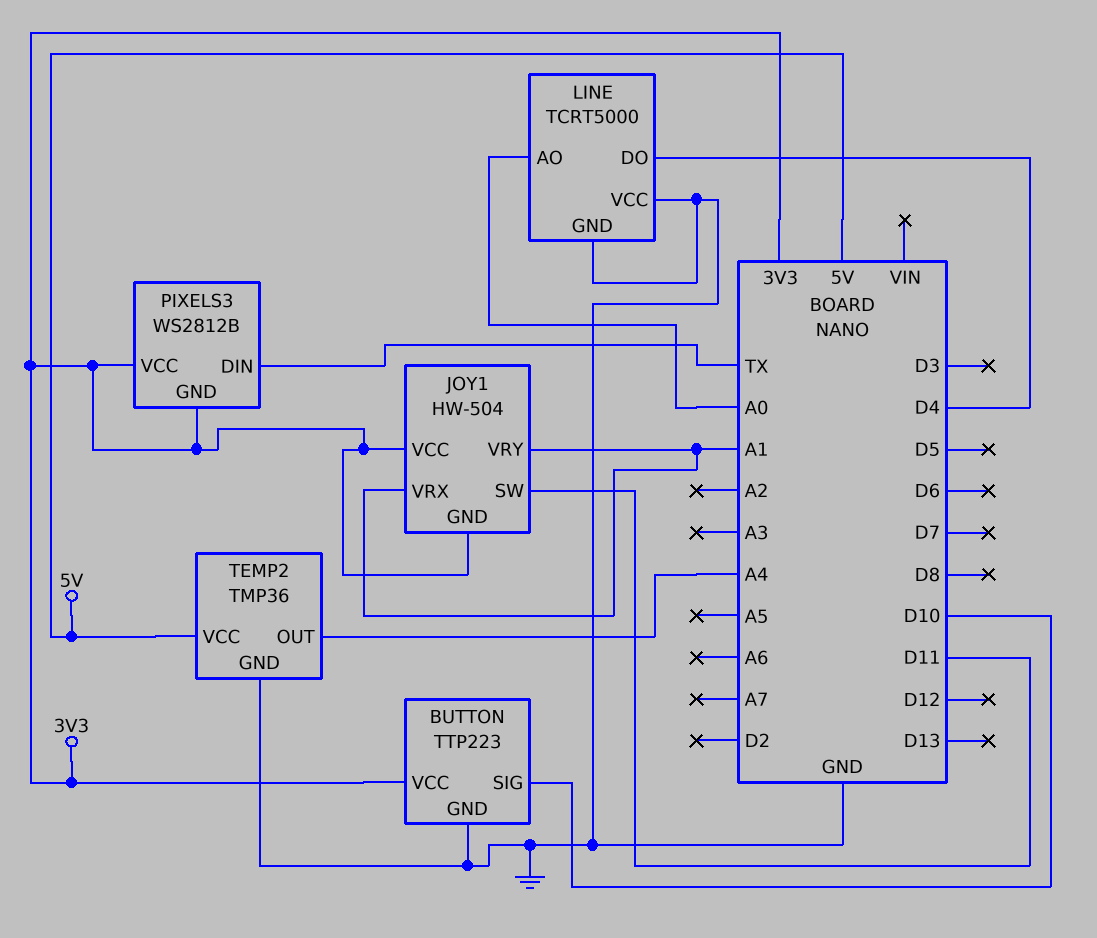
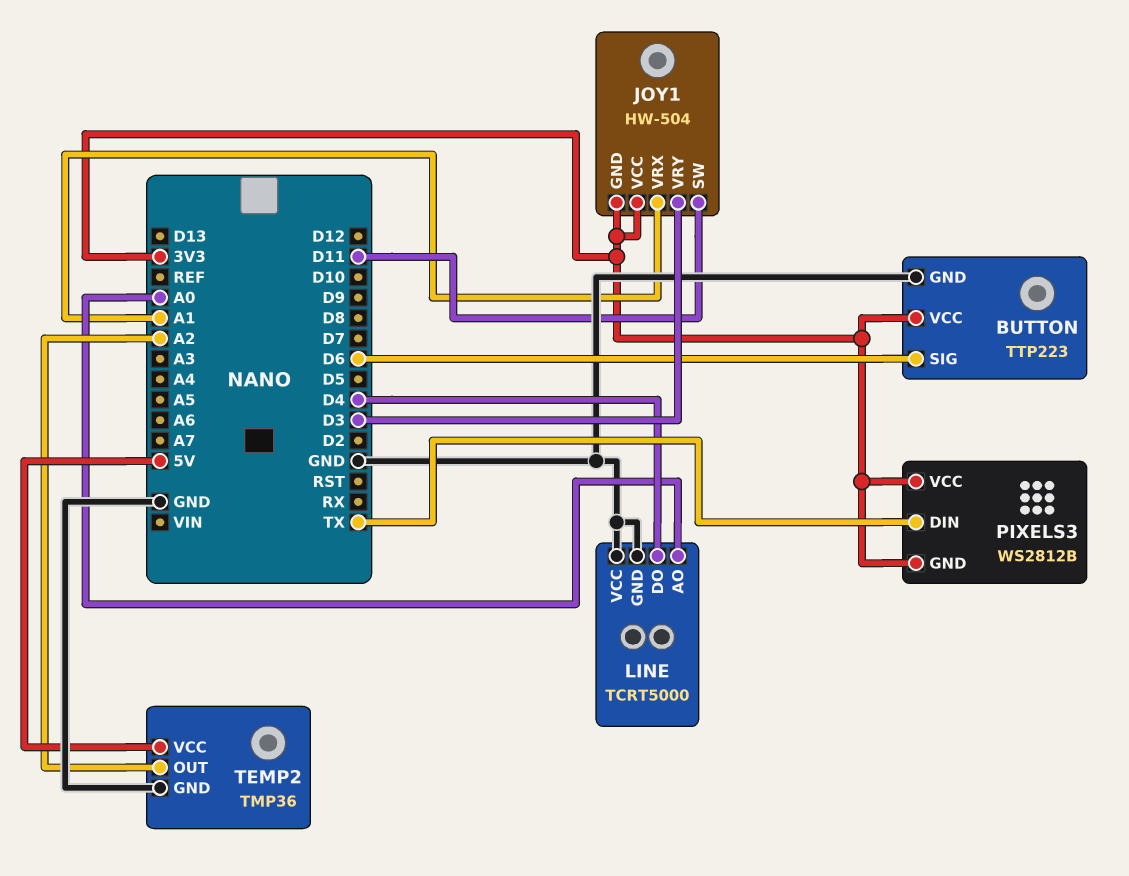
BUTTON pin SIG: D10 -> D6
JOY1 pin VRY: A1 -> D3
TEMP2 pin OUT: A4 -> A2

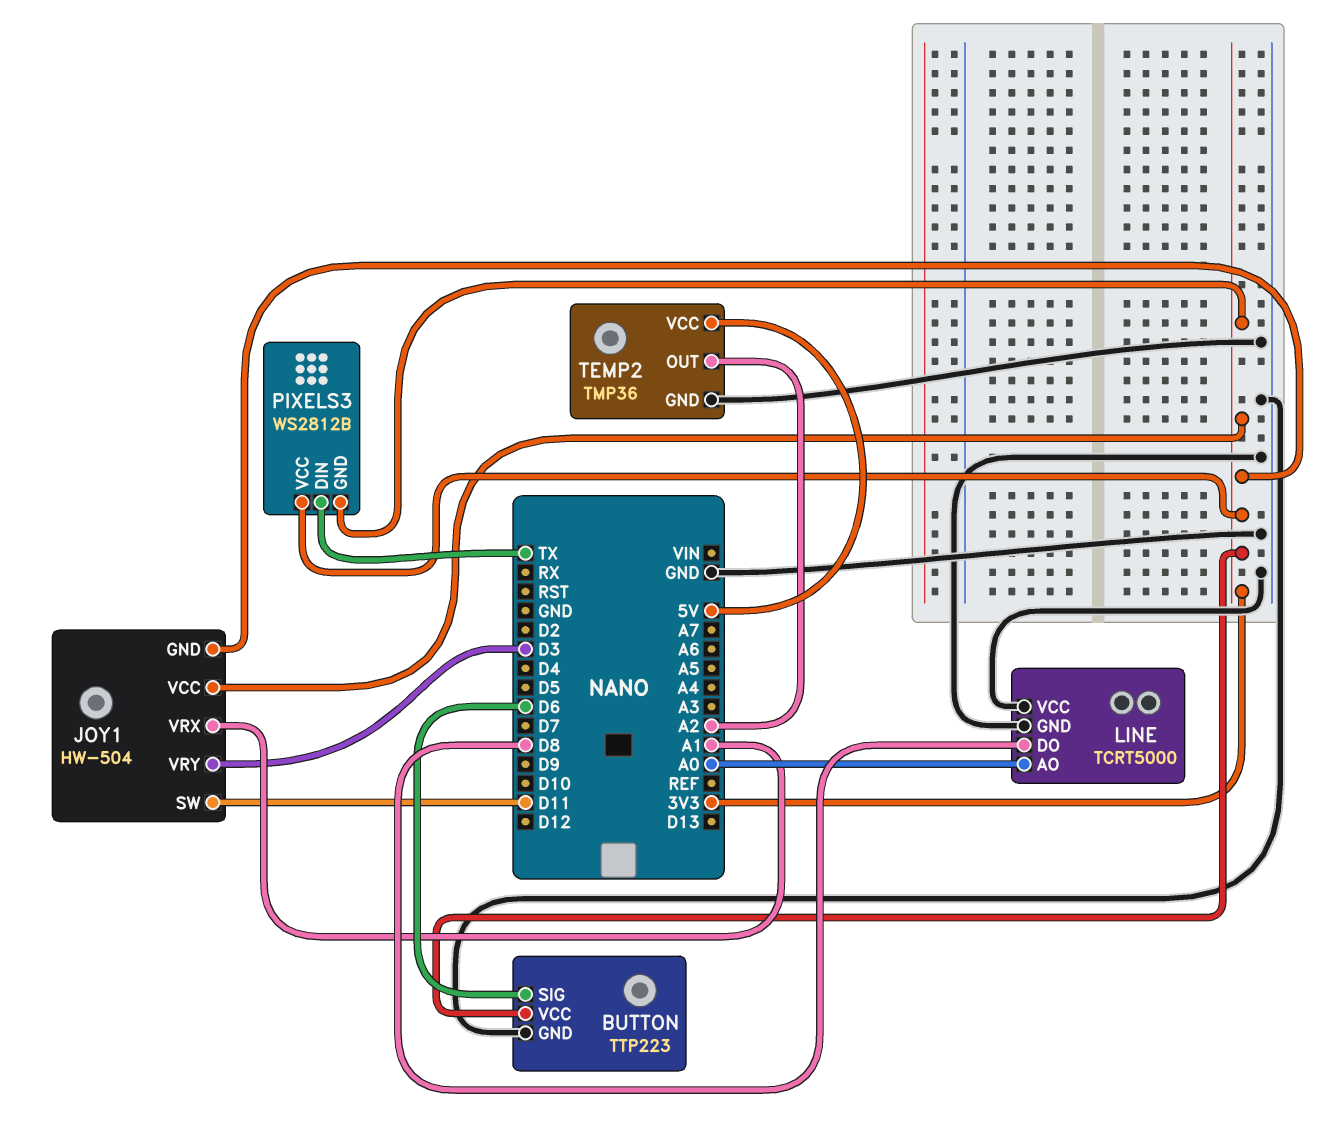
LINE pin DO: D4 -> D8

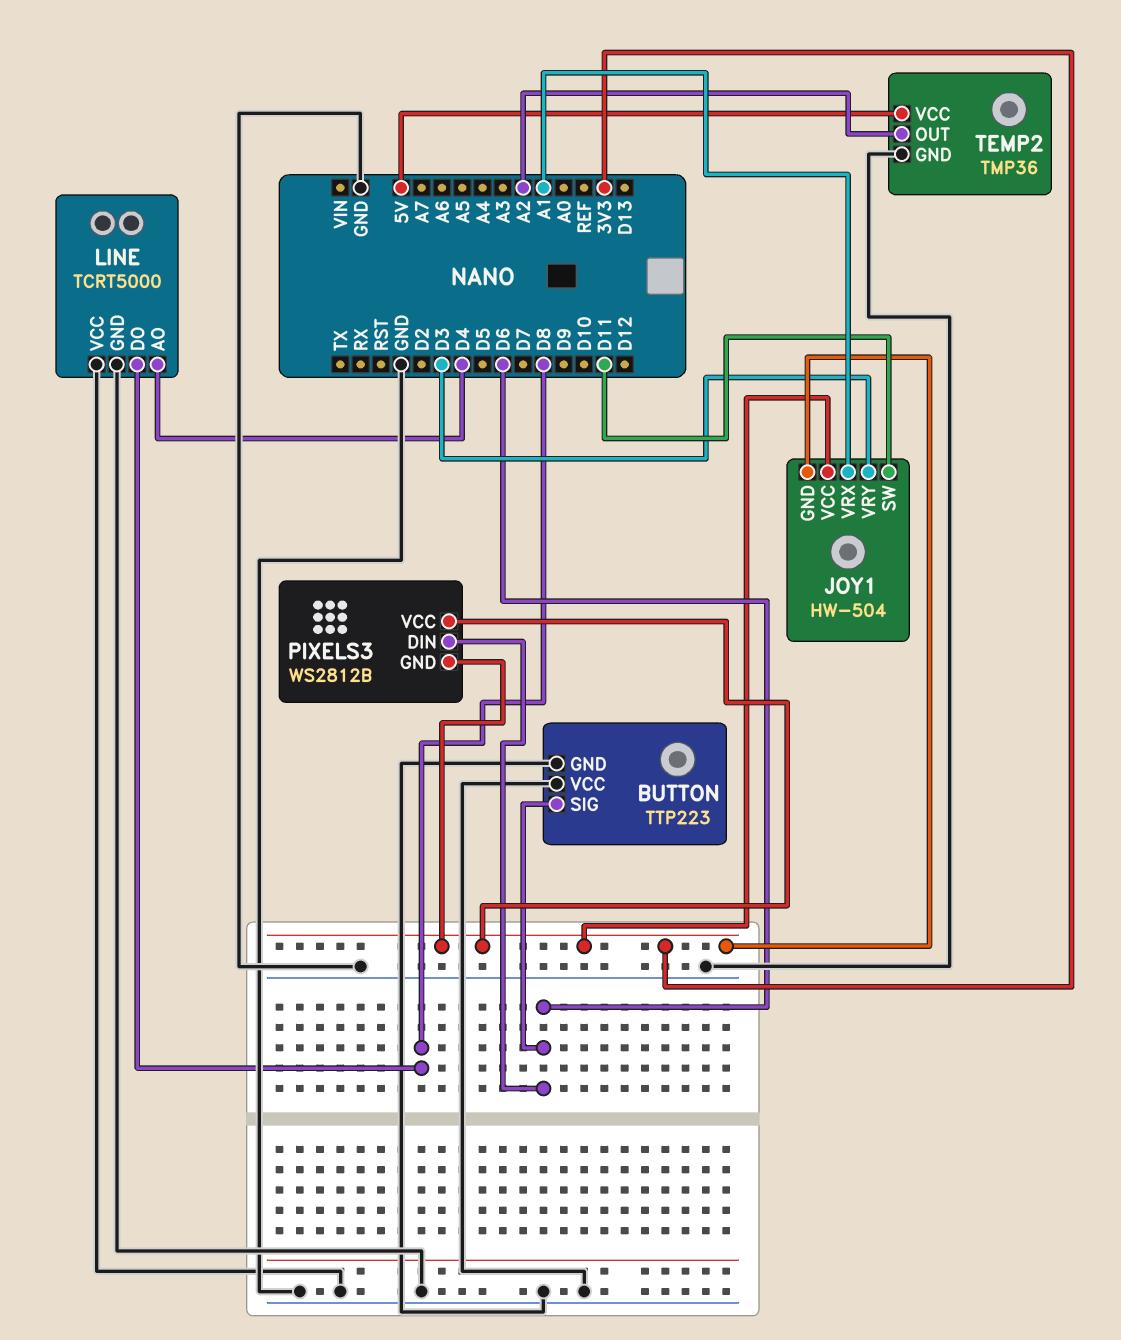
BUTTON pin VCC: 3V3 -> GND
LINE pin AO: A0 -> D4
PIXELS3 pin DIN: TX -> D6

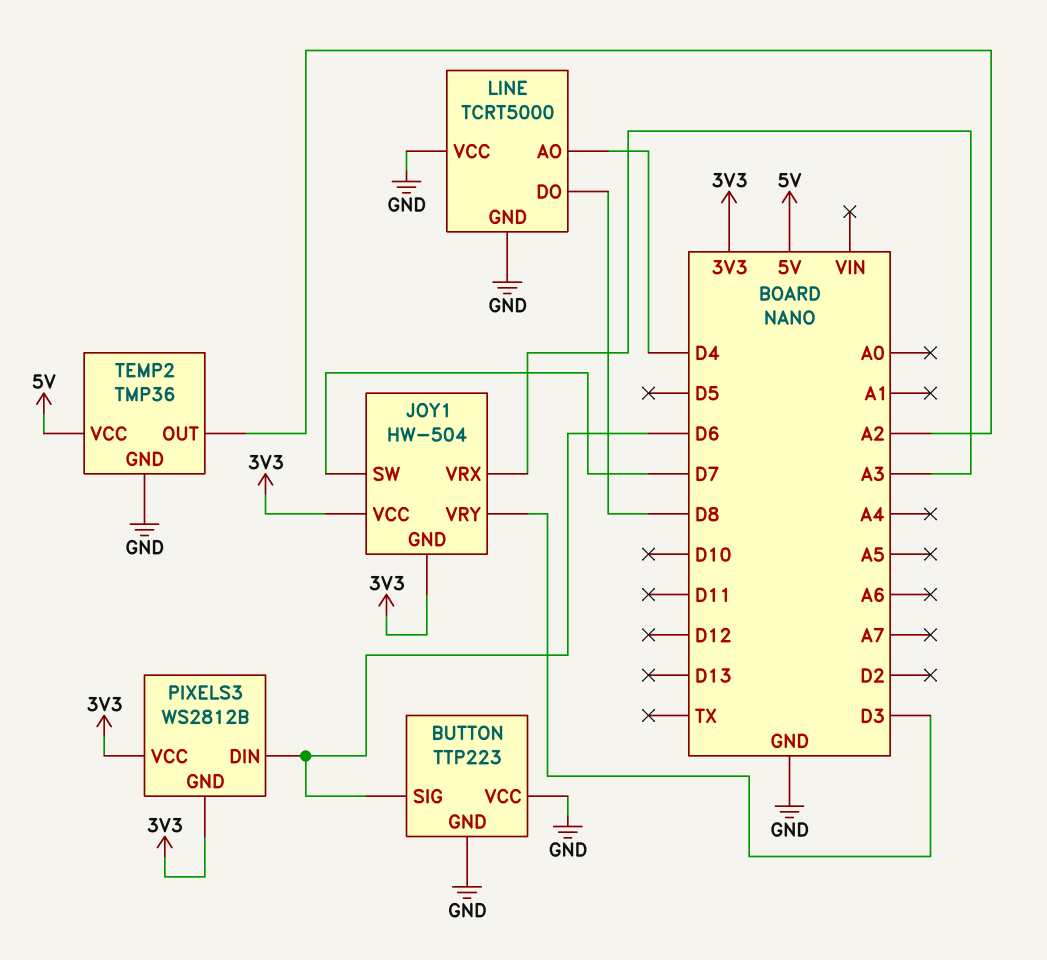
JOY1 pin SW: D11 -> D7
JOY1 pin VRX: A1 -> A3

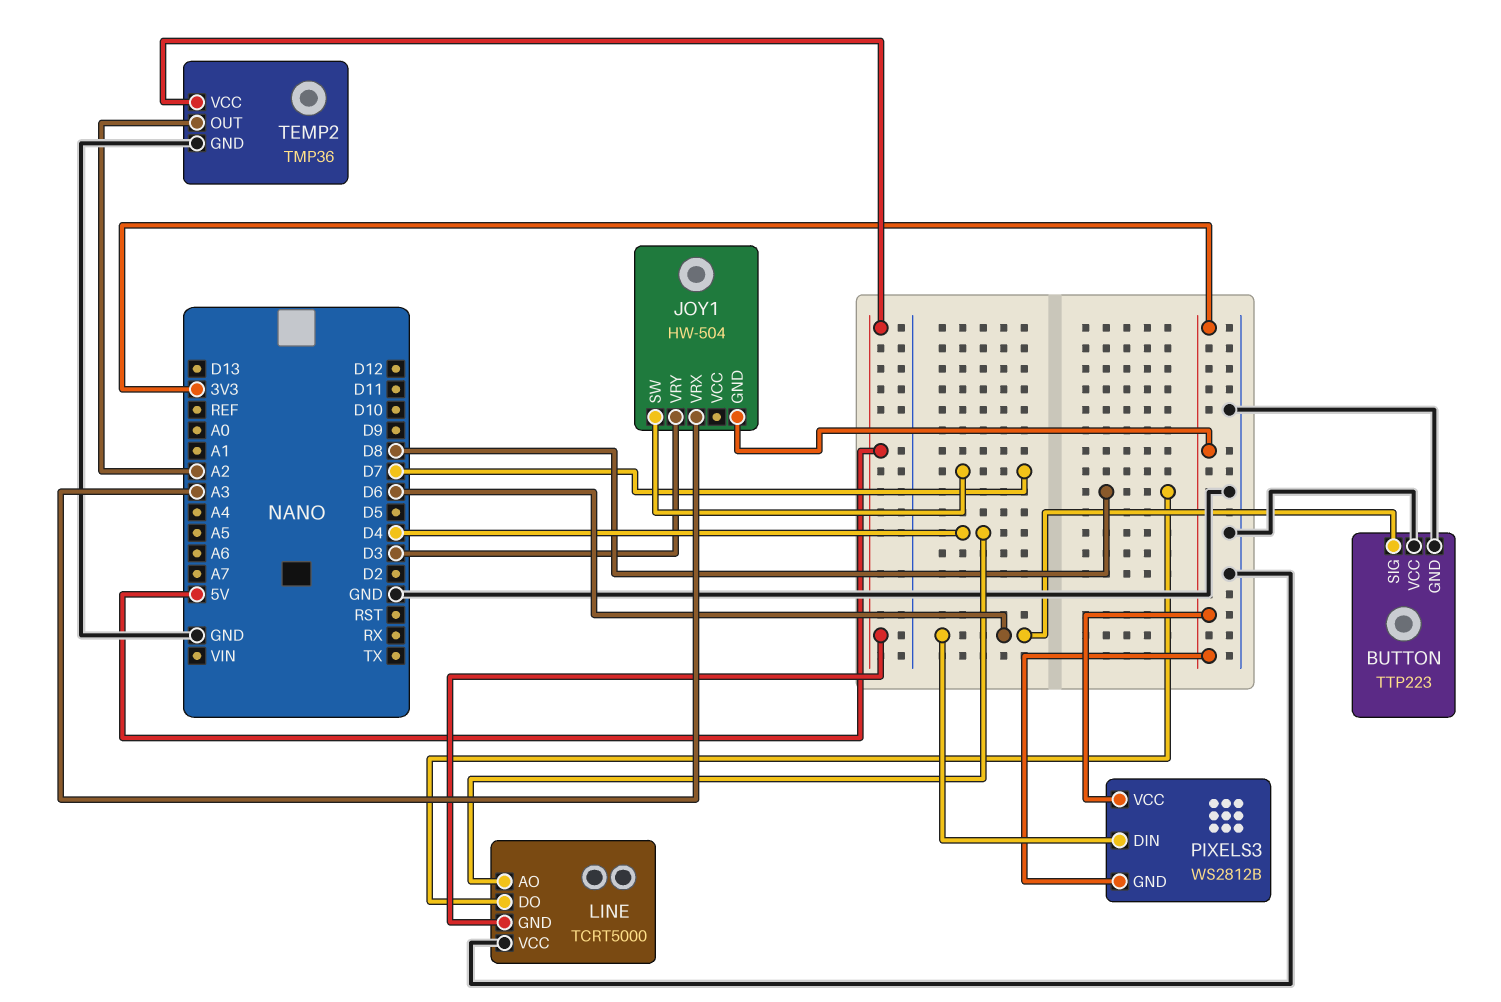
JOY1 pin VCC: 3V3 -> none
LINE pin GND: GND -> 5V

